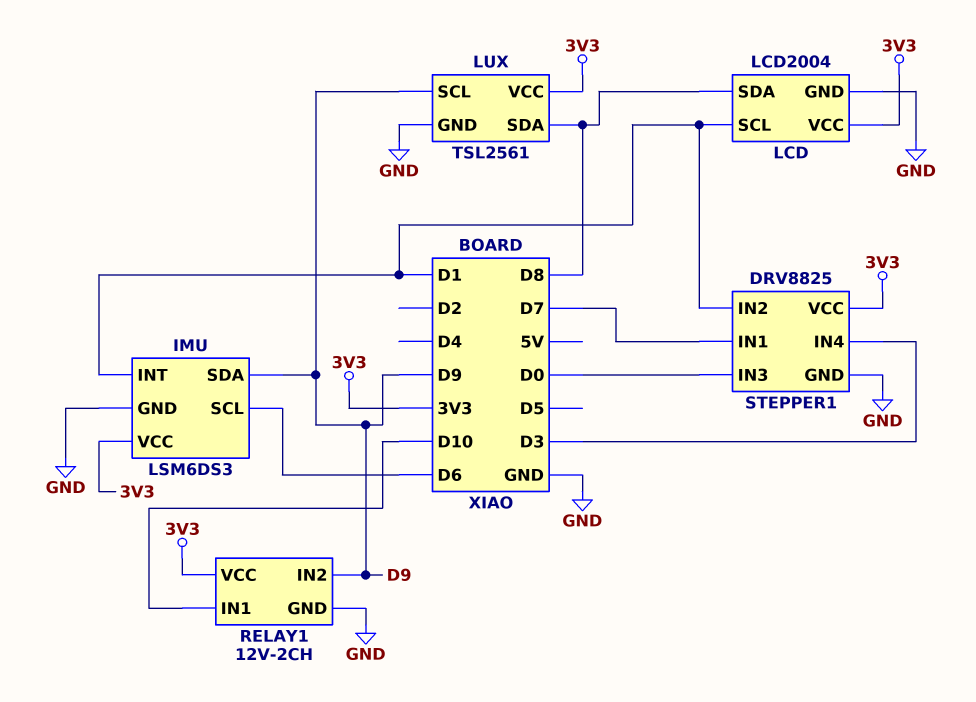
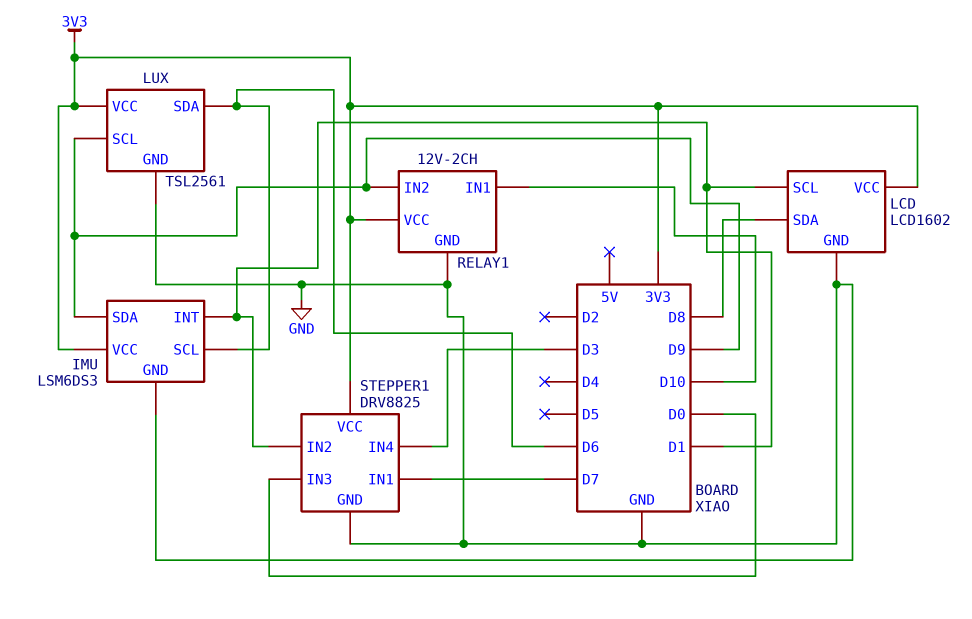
LCD: LCD2004 -> LCD1602
LUX pin SDA: D8 -> D6

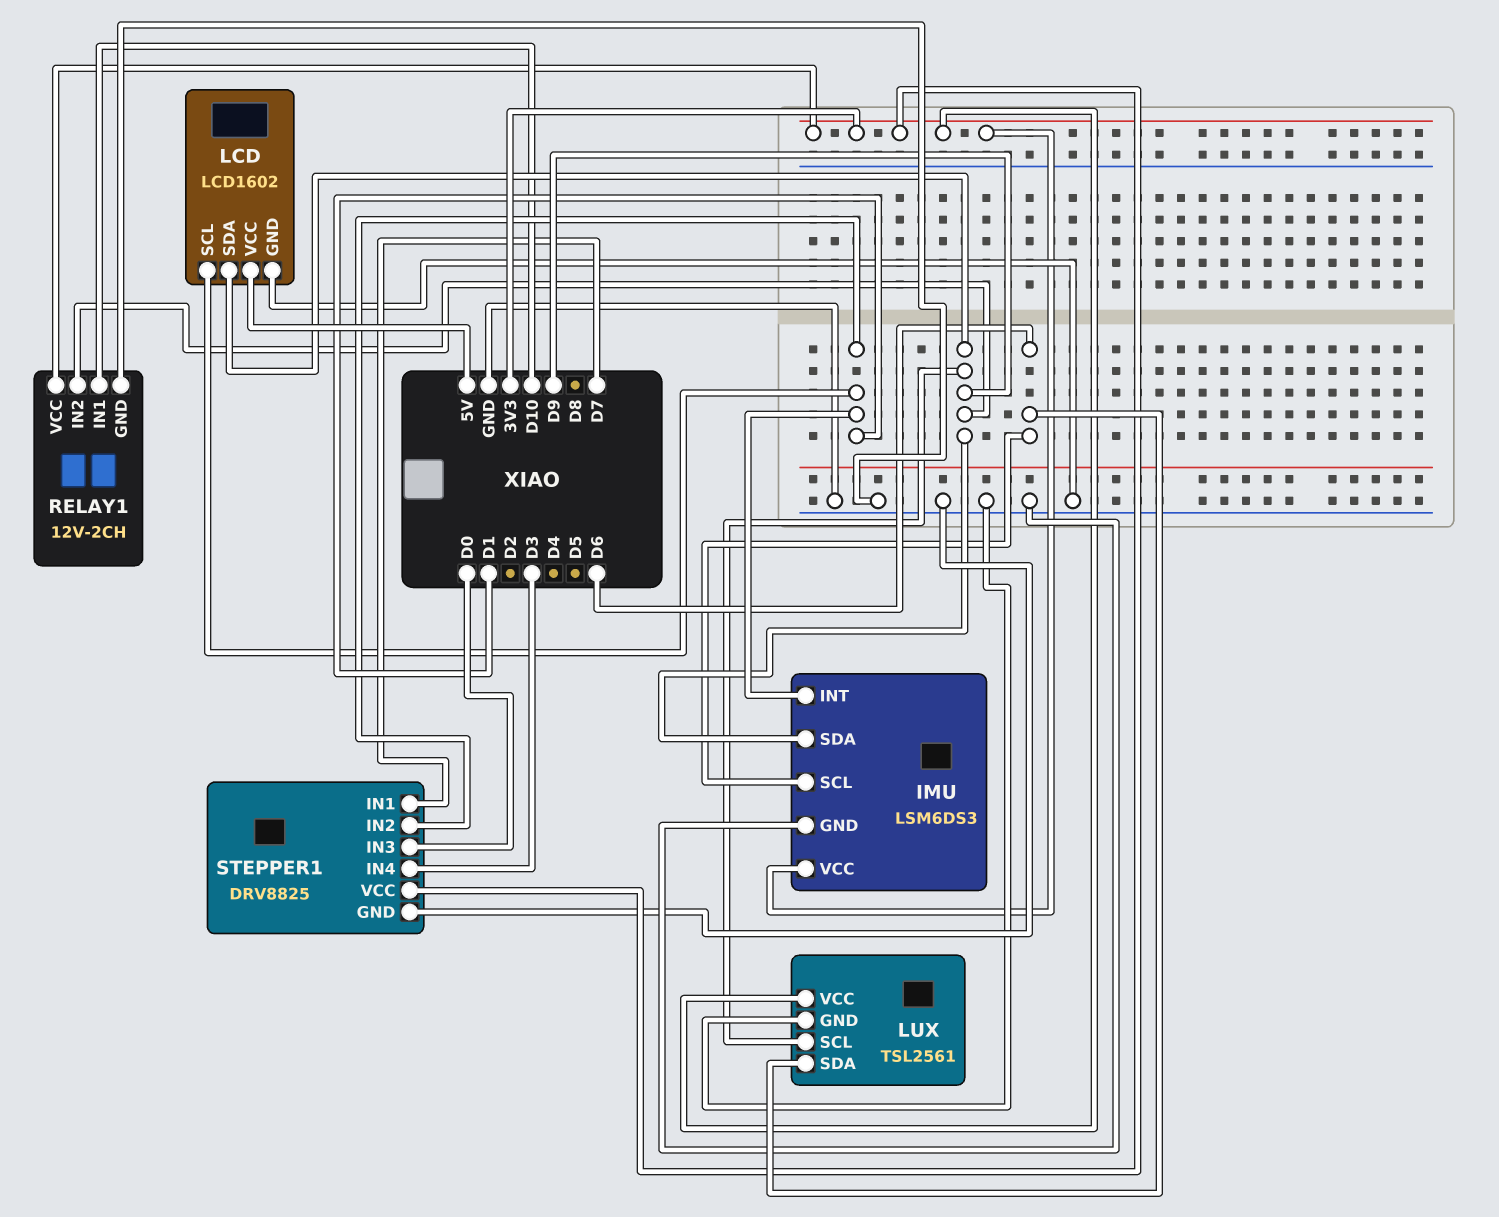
LCD pin SDA: D8 -> D9
LCD pin VCC: 3V3 -> 5V

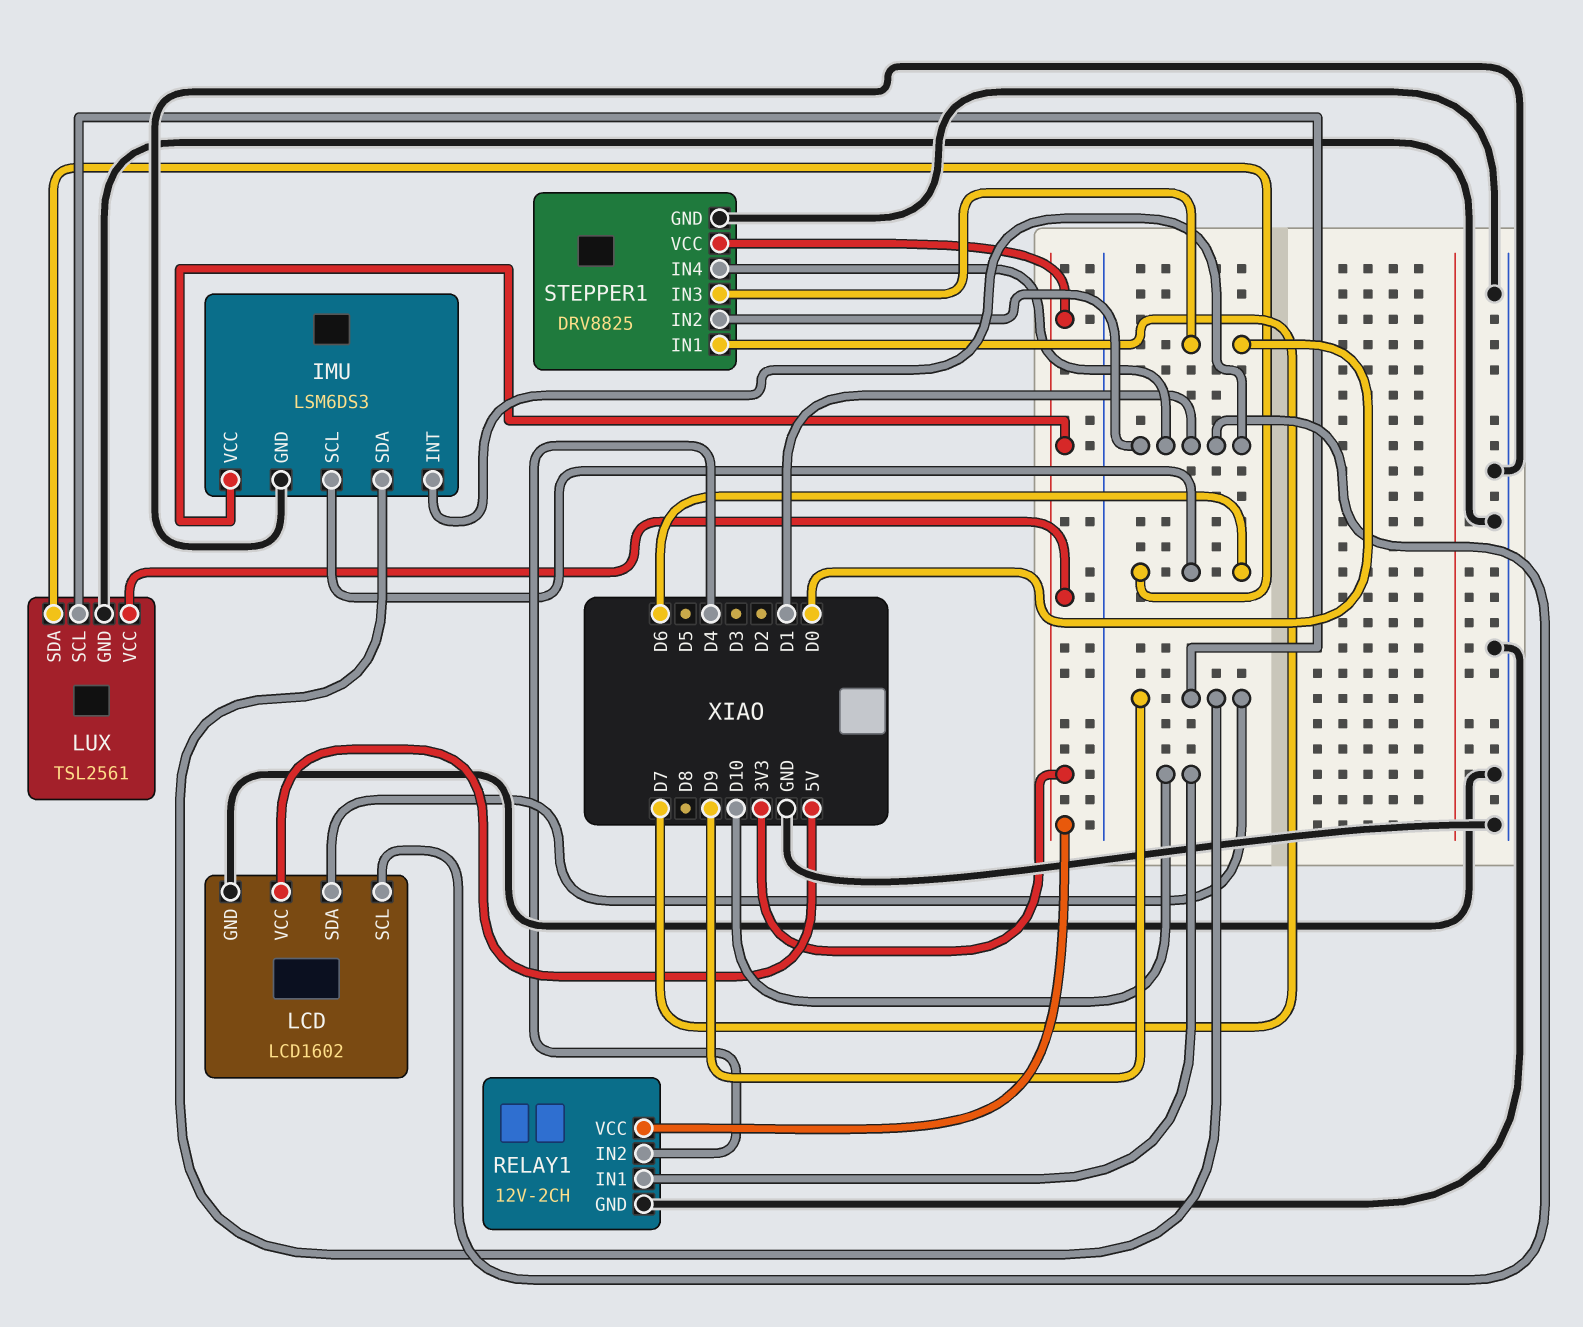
RELAY1 pin IN2: D9 -> D4
STEPPER1 pin IN4: D3 -> D1

